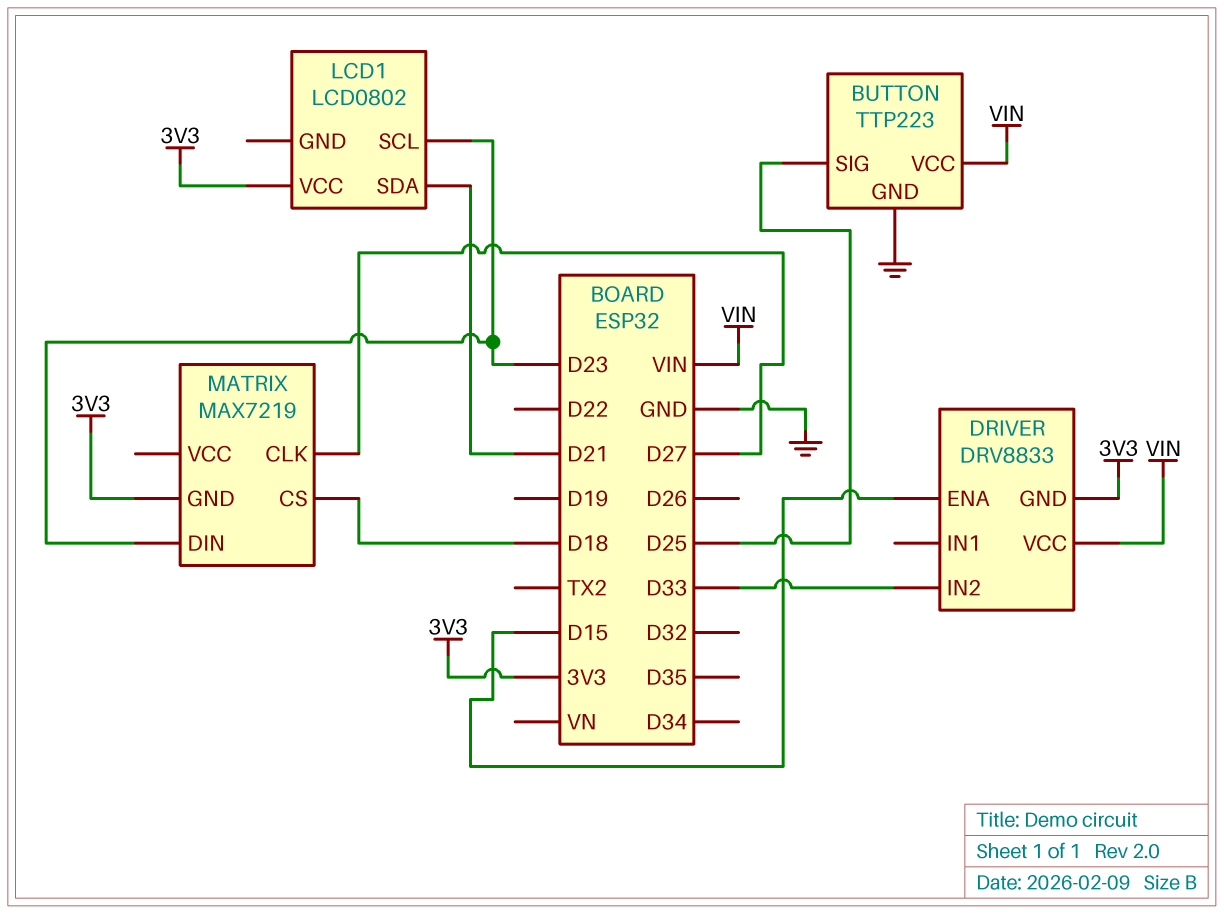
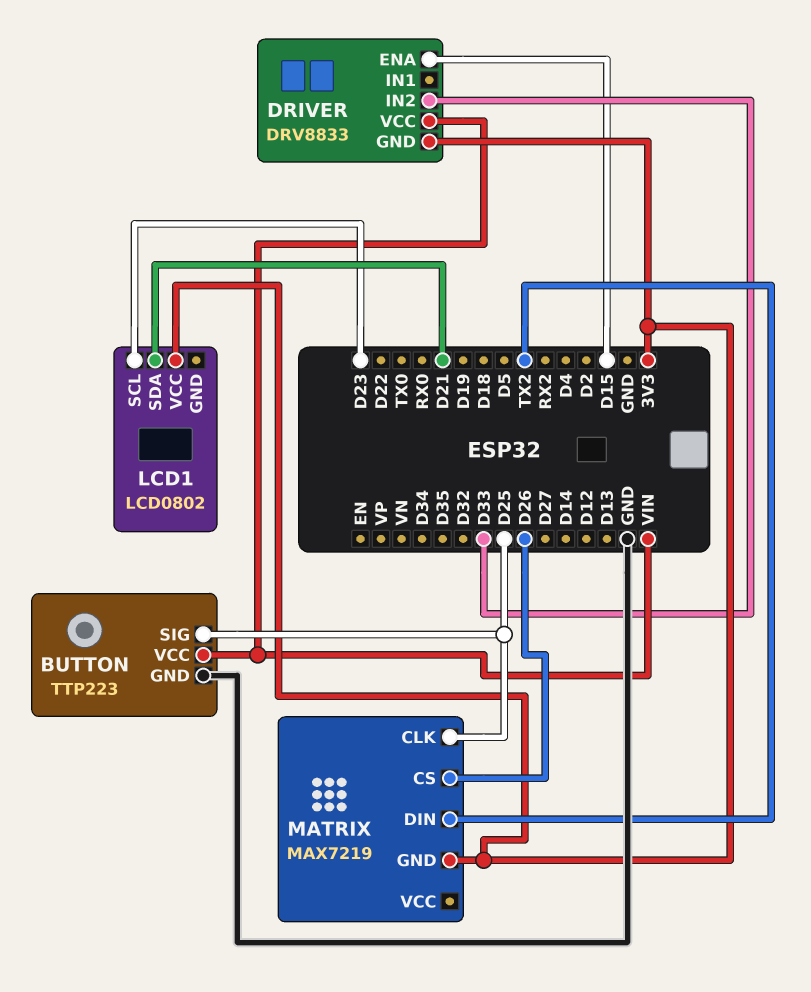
MATRIX pin CLK: D27 -> D25
MATRIX pin CS: D18 -> D26
MATRIX pin DIN: D23 -> TX2

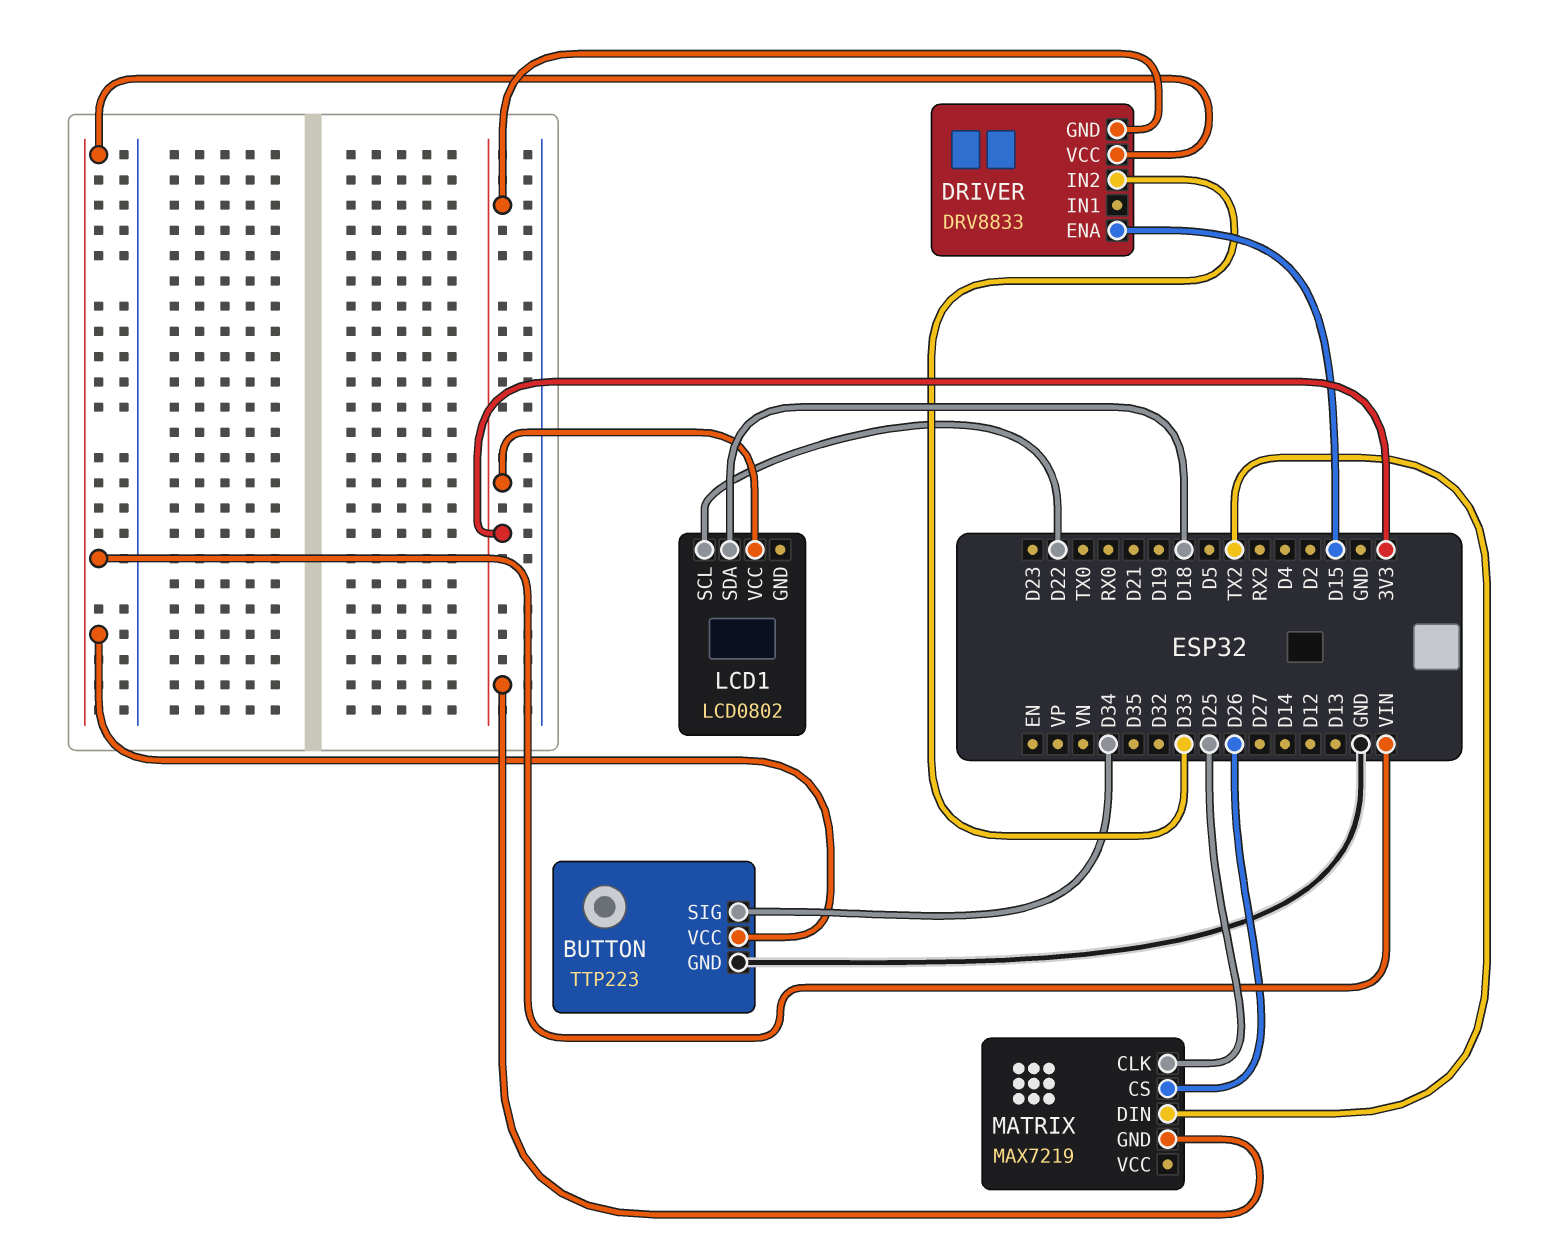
BUTTON pin SIG: D25 -> D34
LCD1 pin SCL: D23 -> D22
LCD1 pin SDA: D21 -> D18

